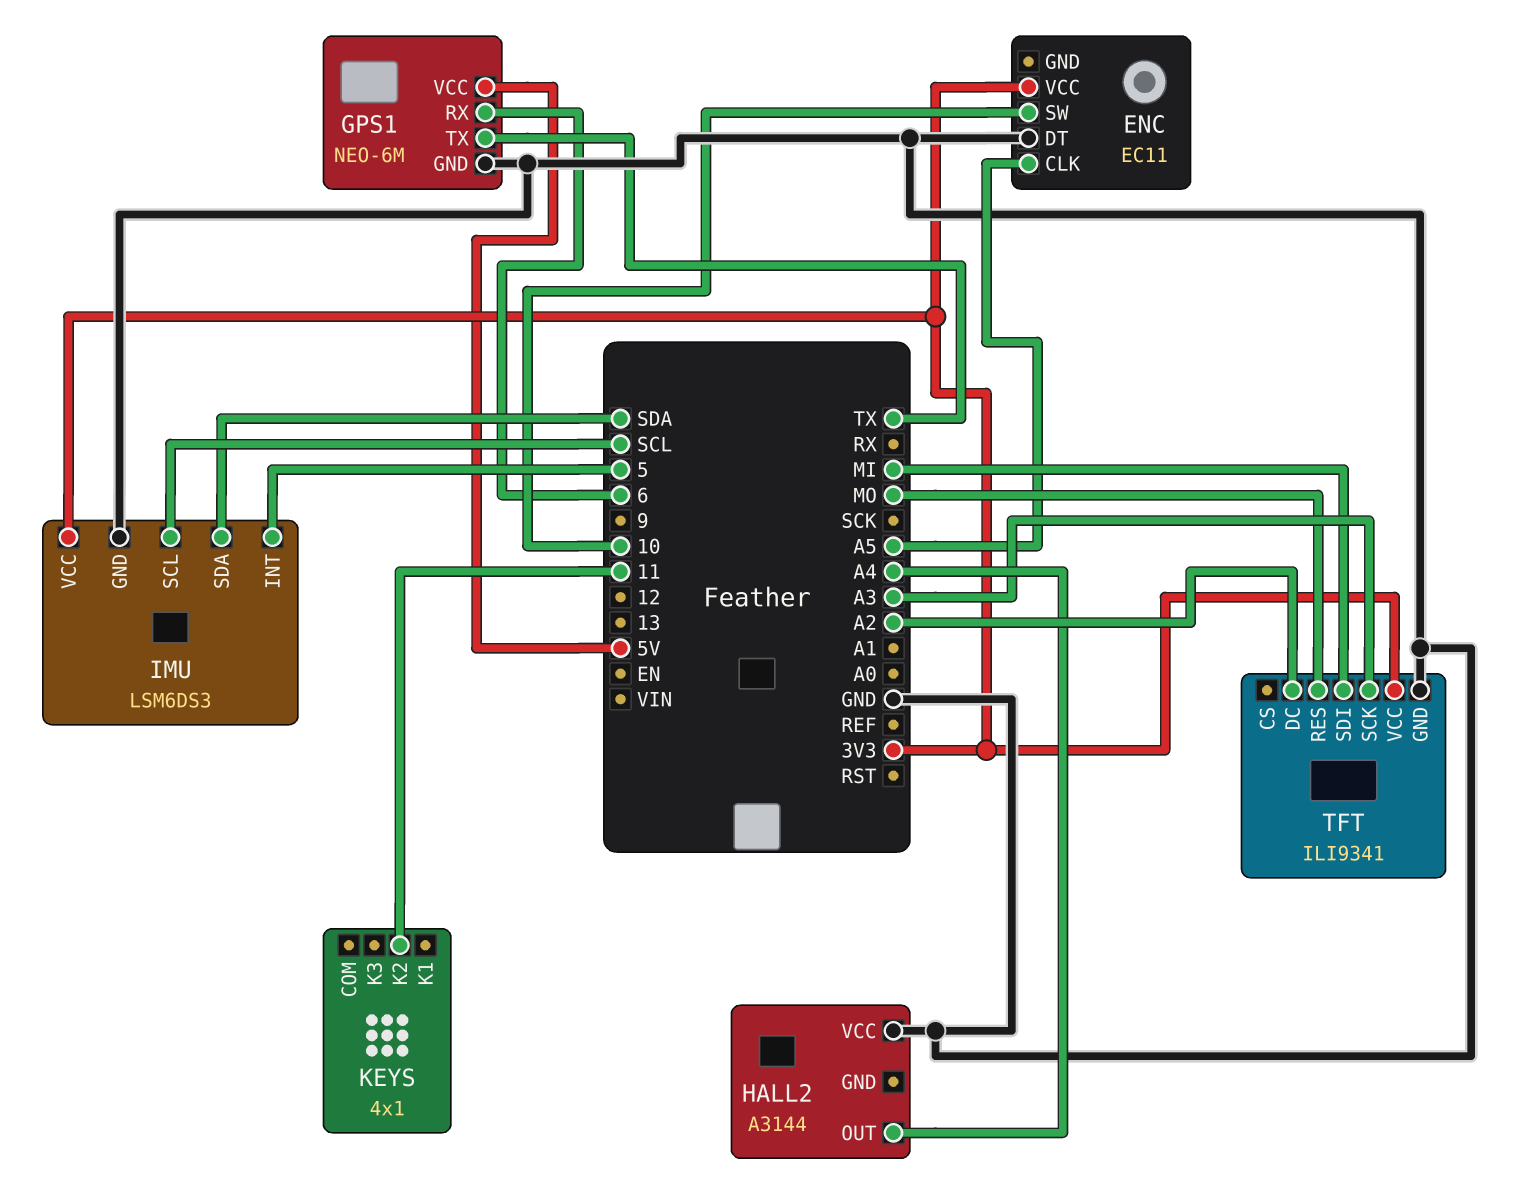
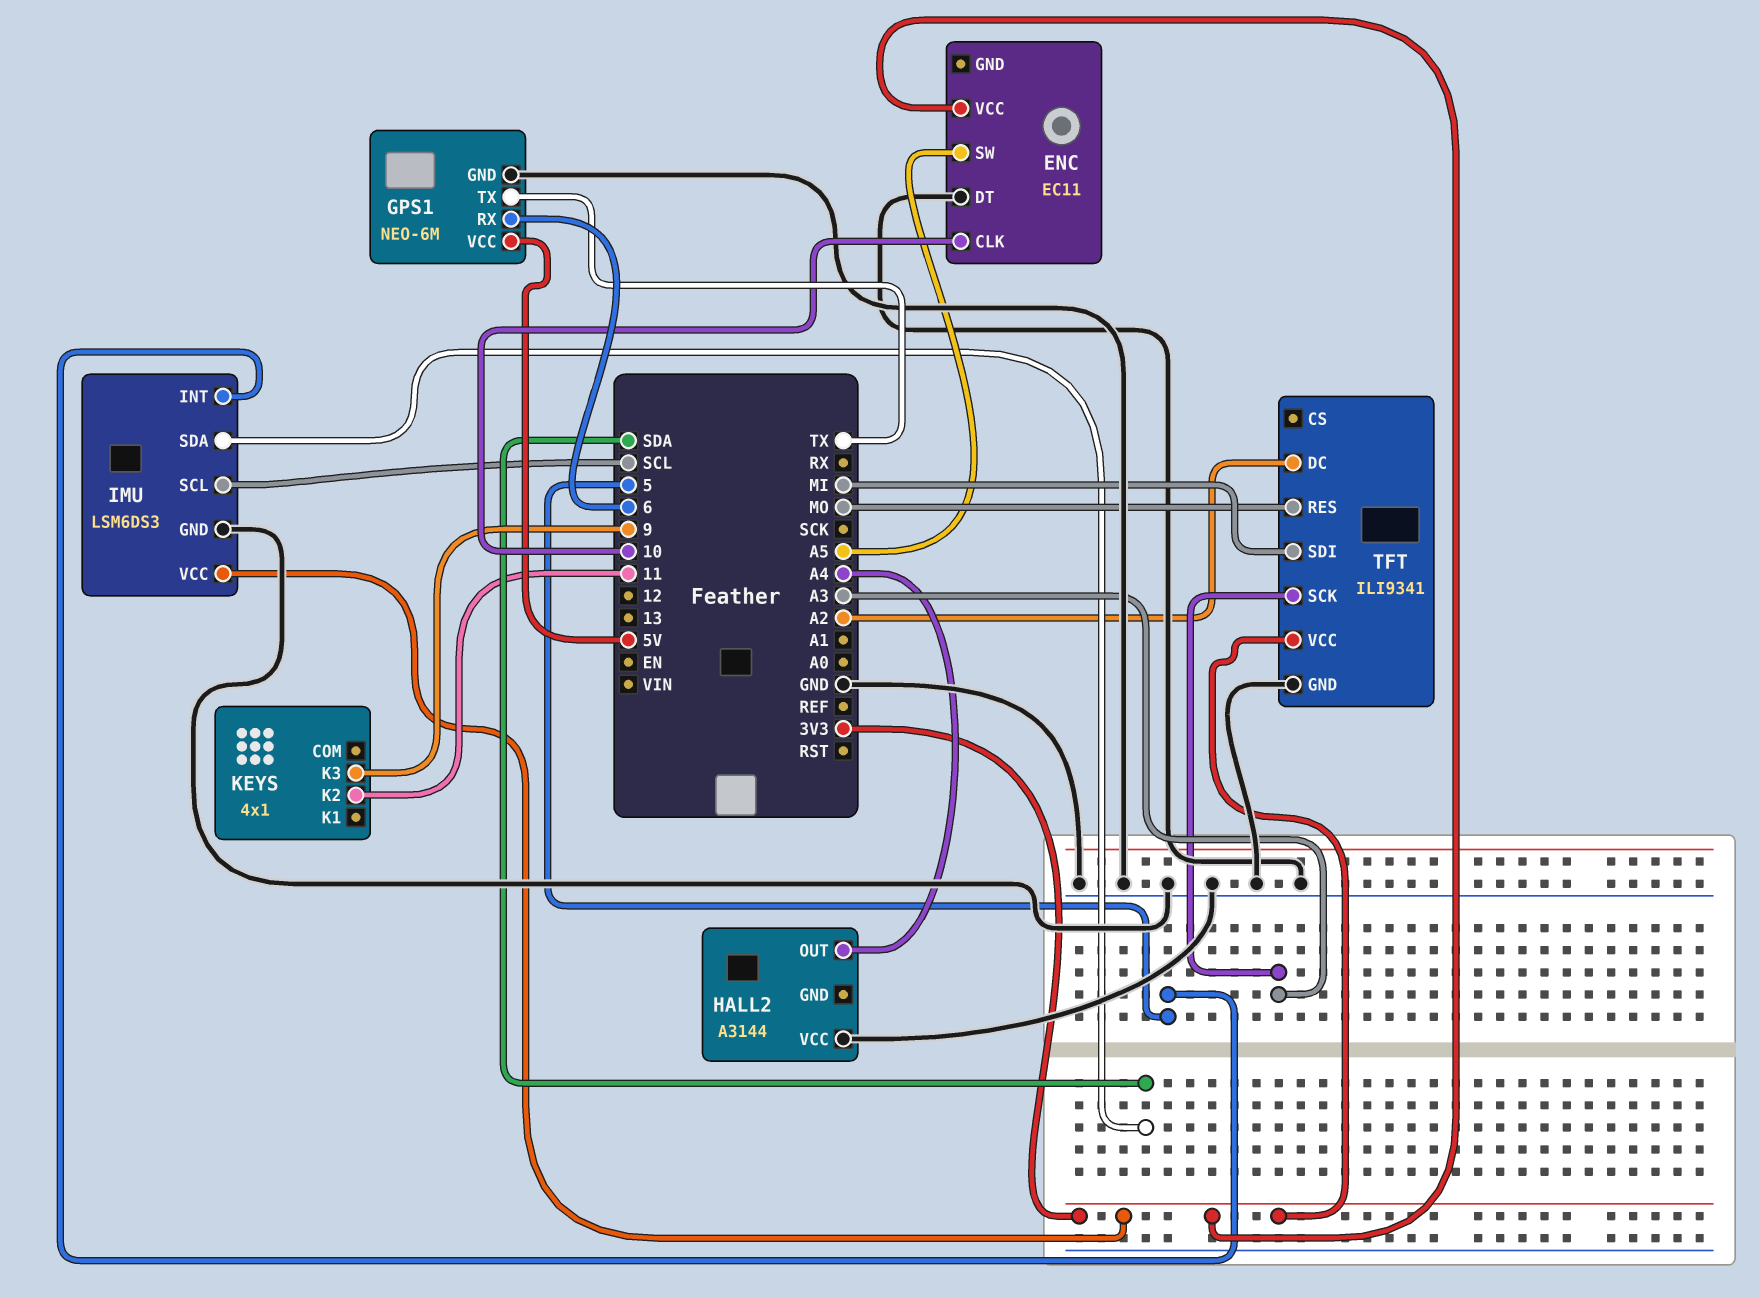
ENC pin CLK: A5 -> 10
ENC pin SW: 10 -> A5
KEYS pin K3: none -> 9

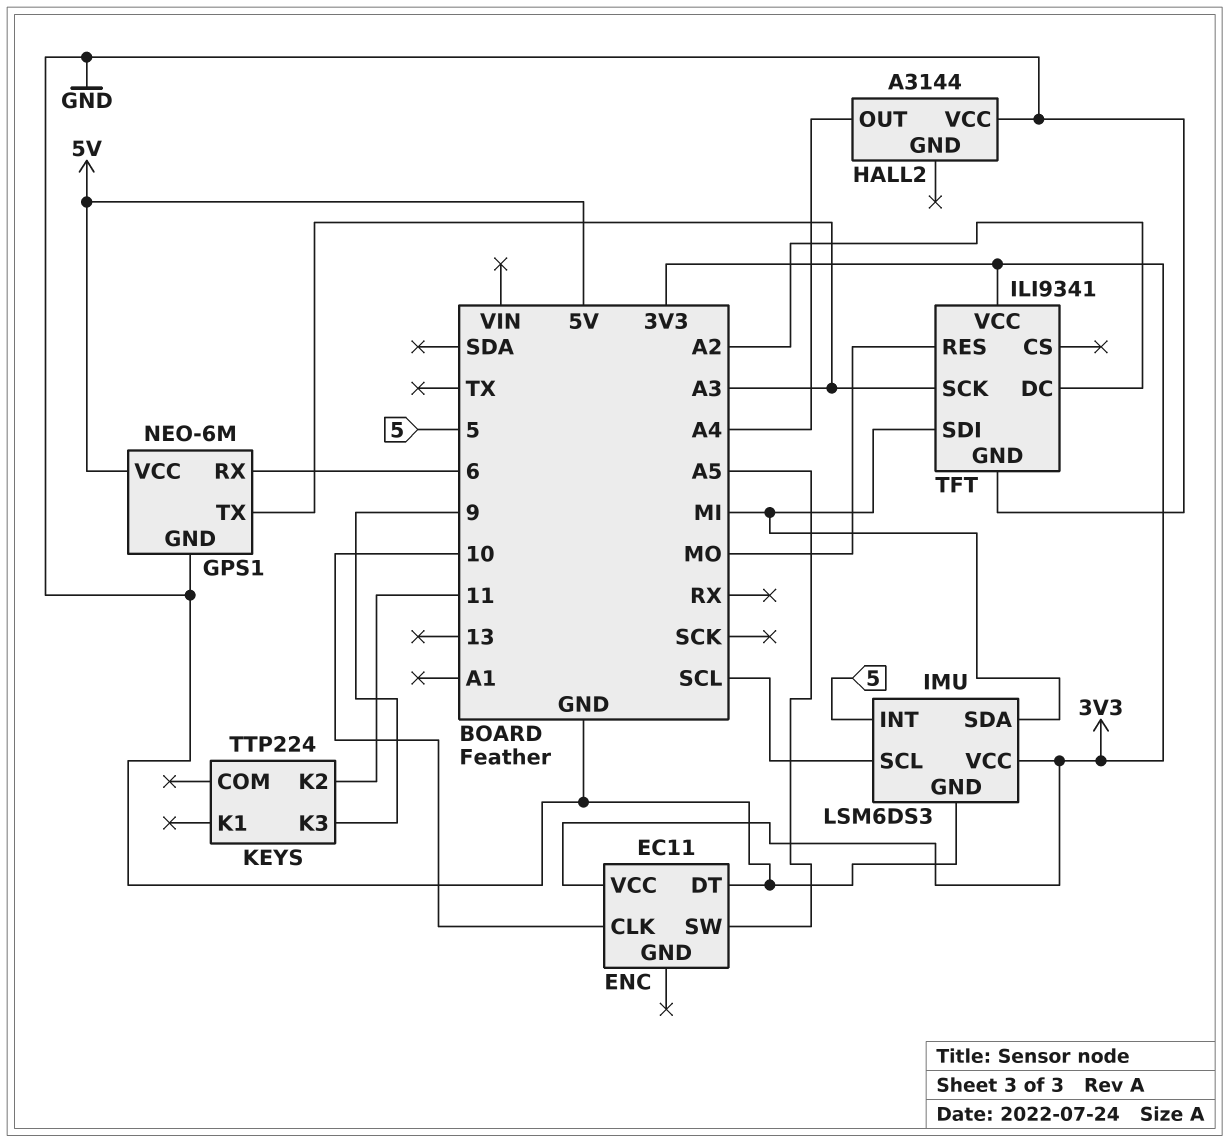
GPS1 pin TX: TX -> A3
IMU pin SDA: SDA -> MI
KEYS: 4x1 -> TTP224

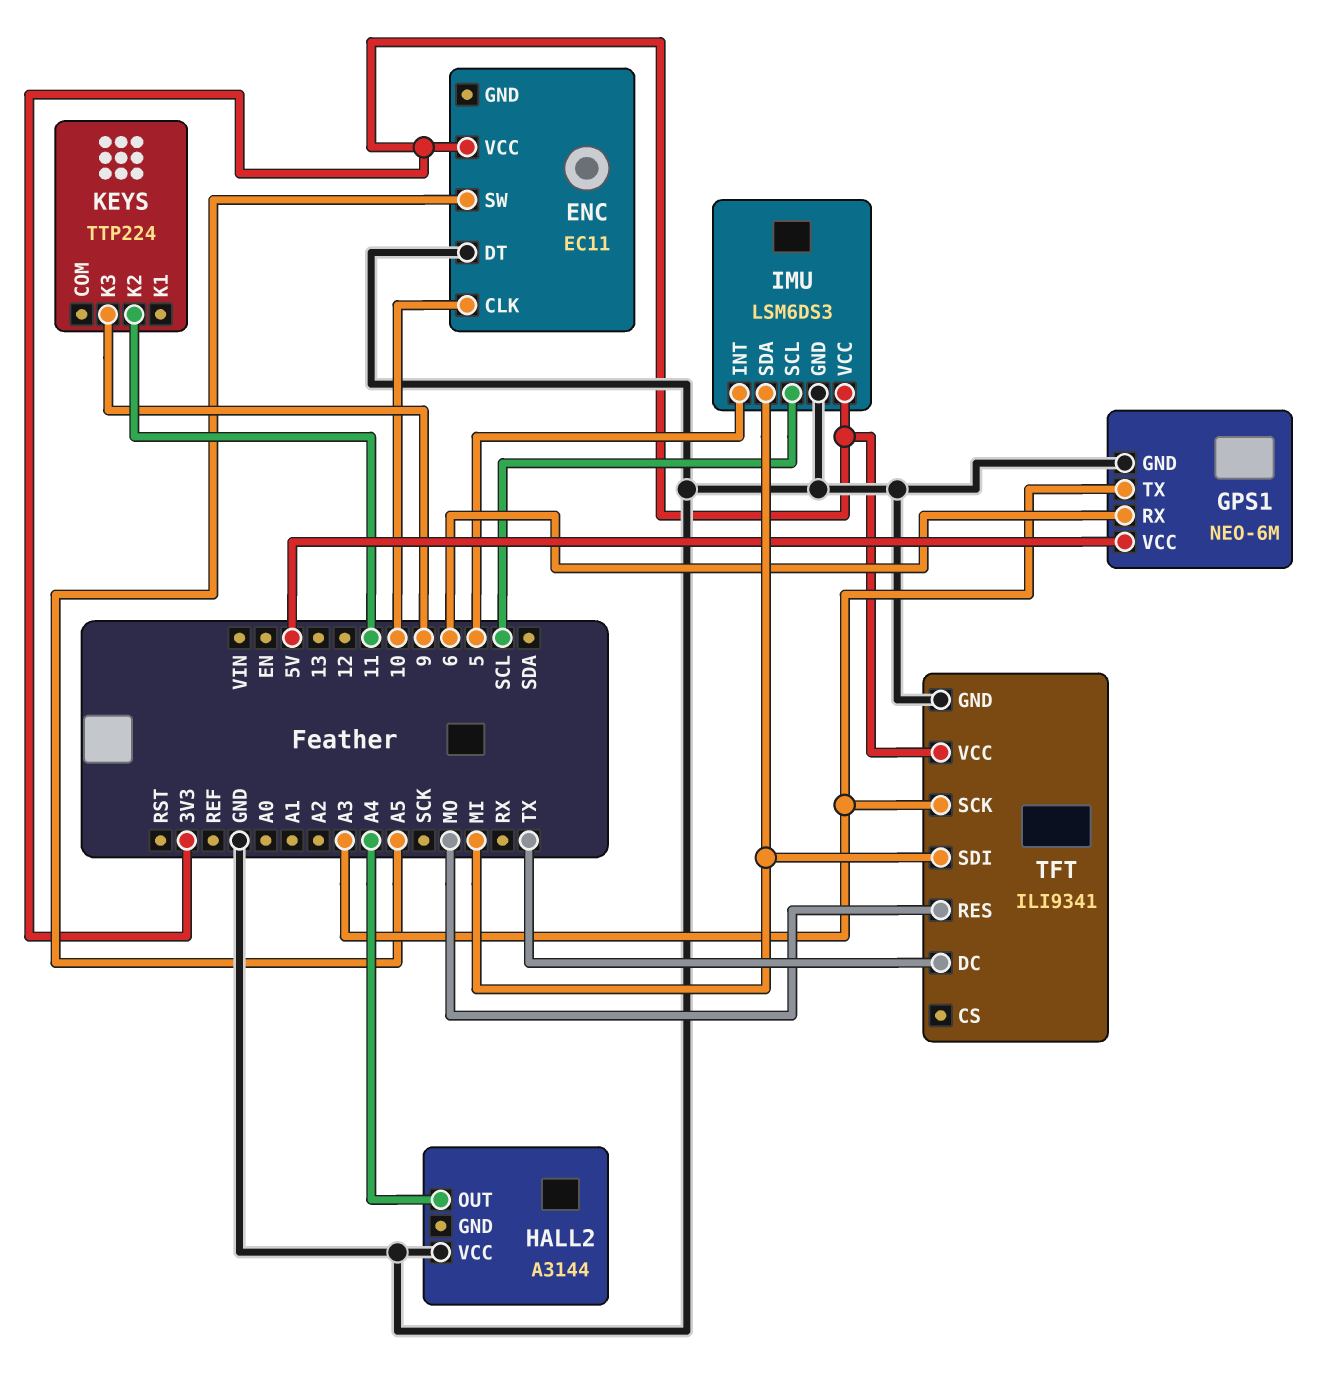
TFT pin DC: A2 -> TX

